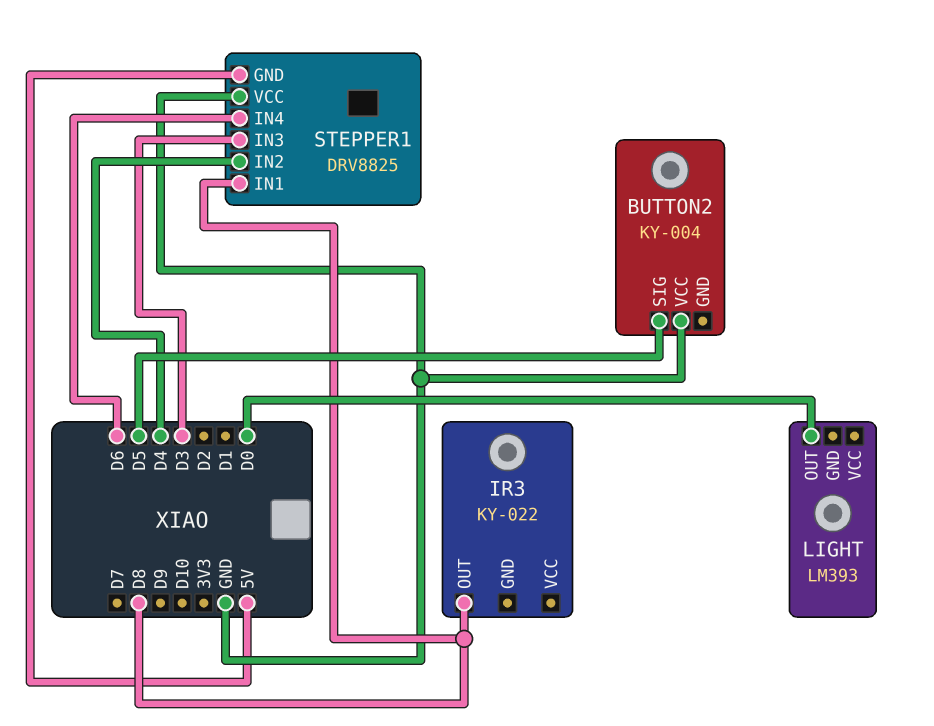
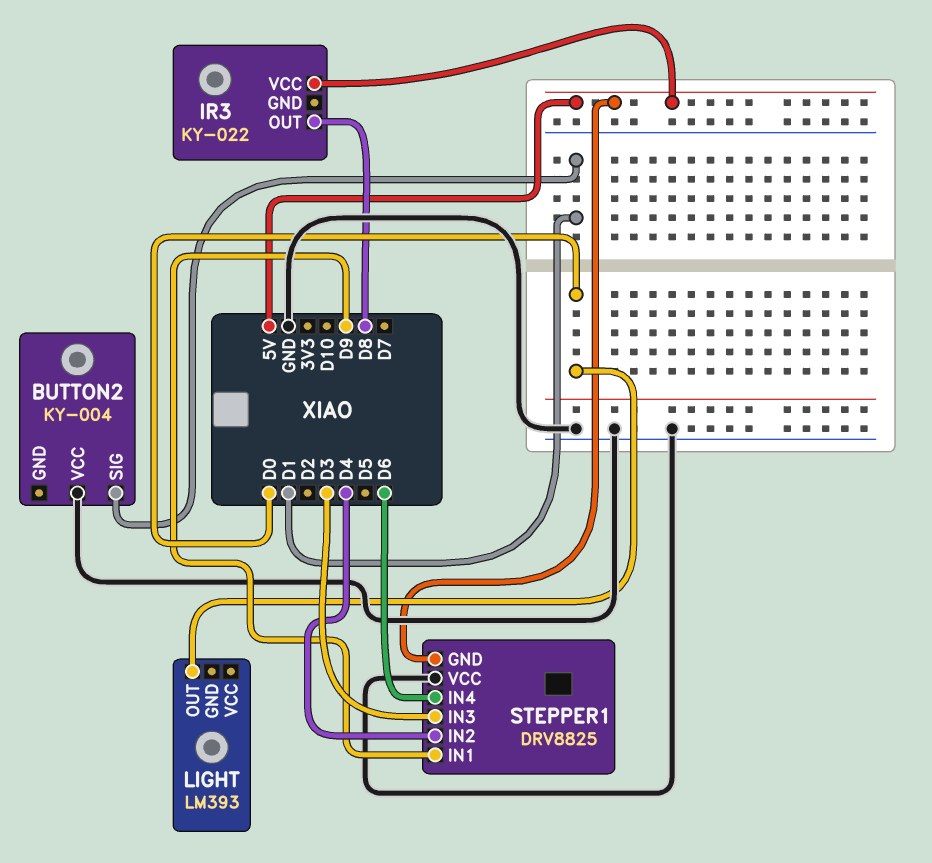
BUTTON2 pin SIG: D5 -> D1
IR3 pin VCC: none -> 5V
STEPPER1 pin IN1: D8 -> D9

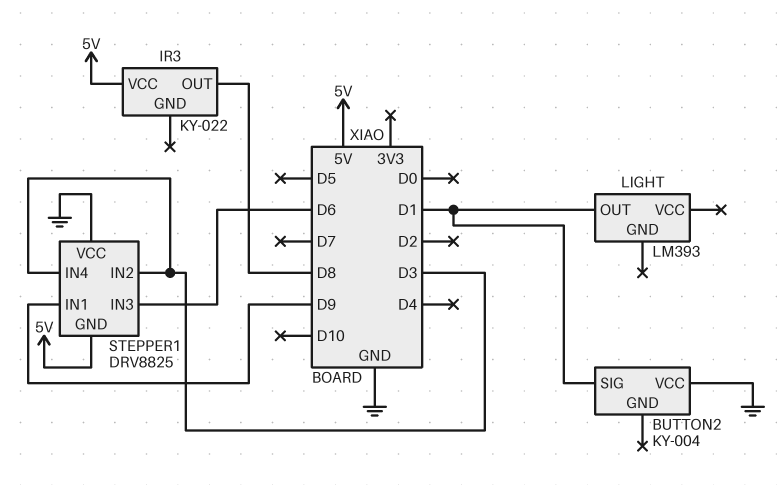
LIGHT pin OUT: D0 -> D1
STEPPER1 pin IN2: D4 -> D3
STEPPER1 pin IN3: D3 -> D6
STEPPER1 pin IN4: D6 -> D3

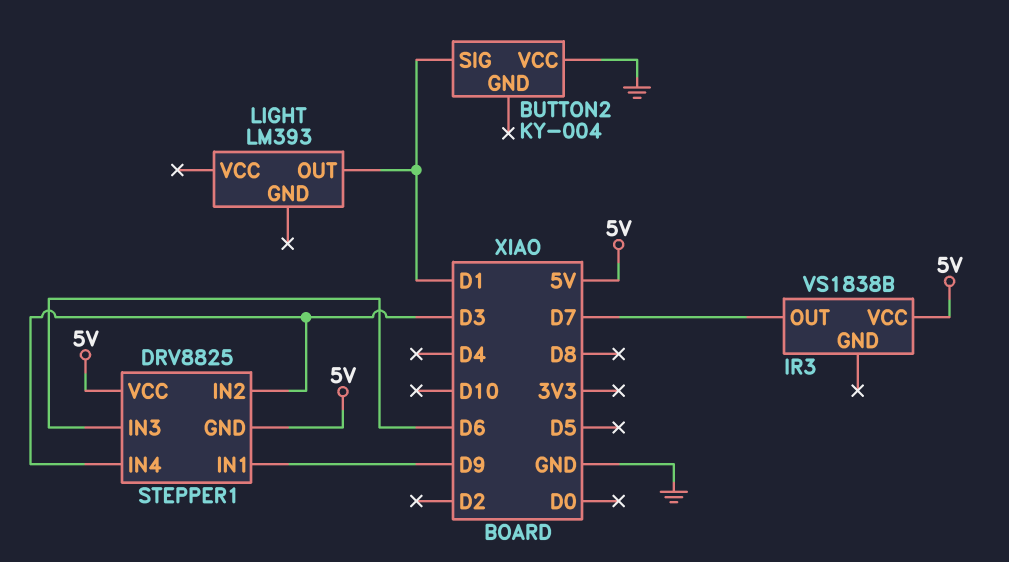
IR3: KY-022 -> VS1838B
IR3 pin OUT: D8 -> D7
STEPPER1 pin VCC: GND -> 5V

